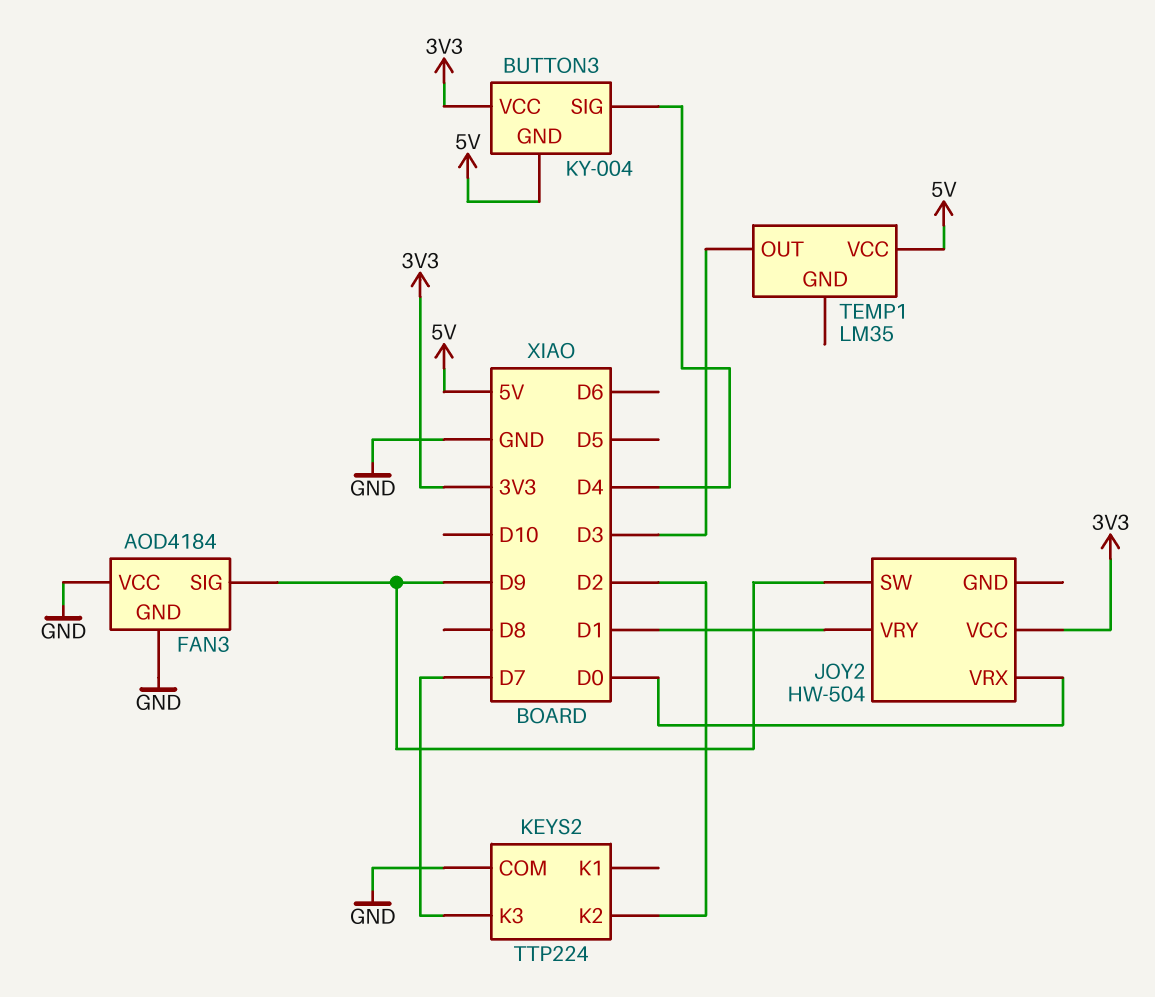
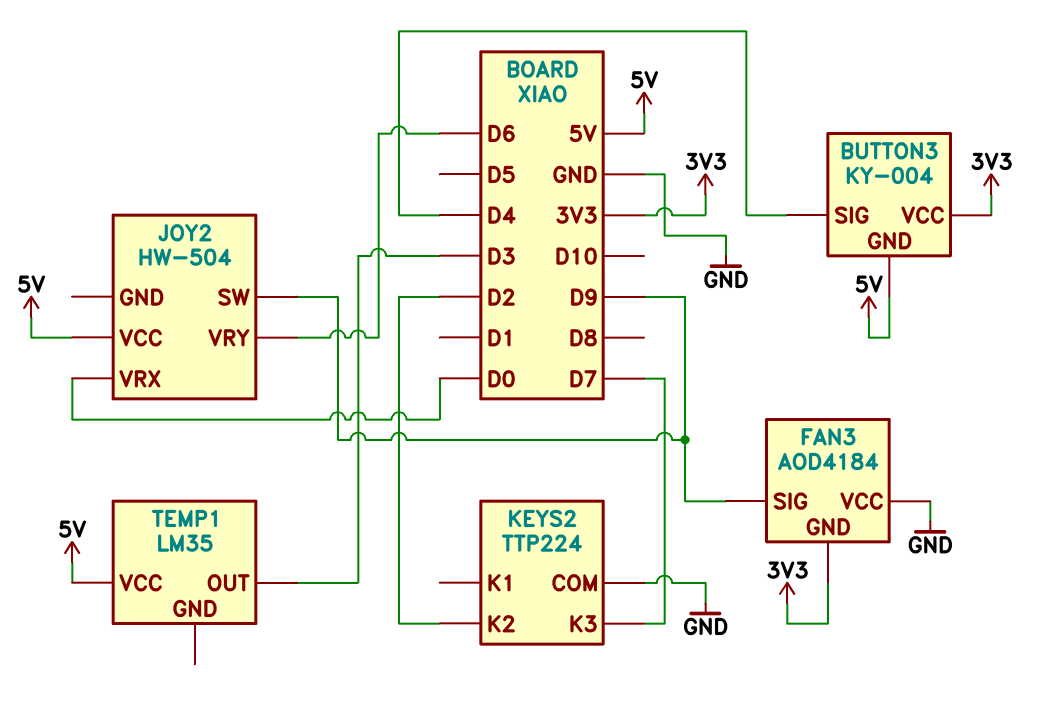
FAN3 pin GND: GND -> 3V3
JOY2 pin VCC: 3V3 -> 5V
JOY2 pin VRY: D1 -> D6

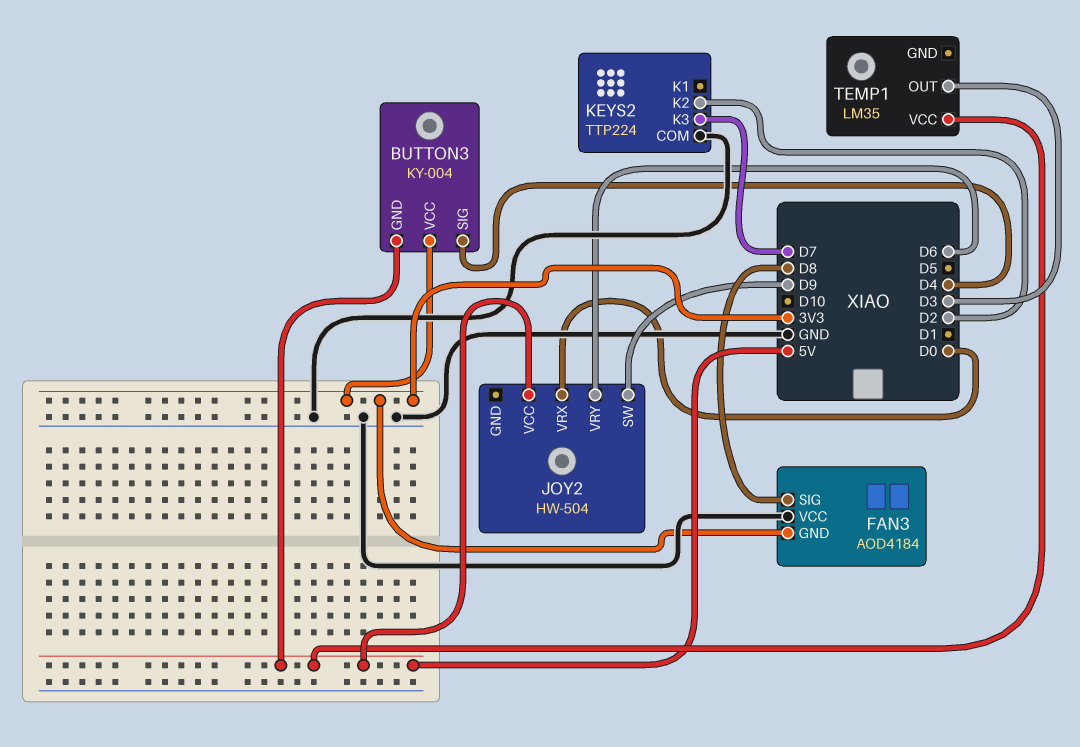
FAN3 pin SIG: D9 -> D8

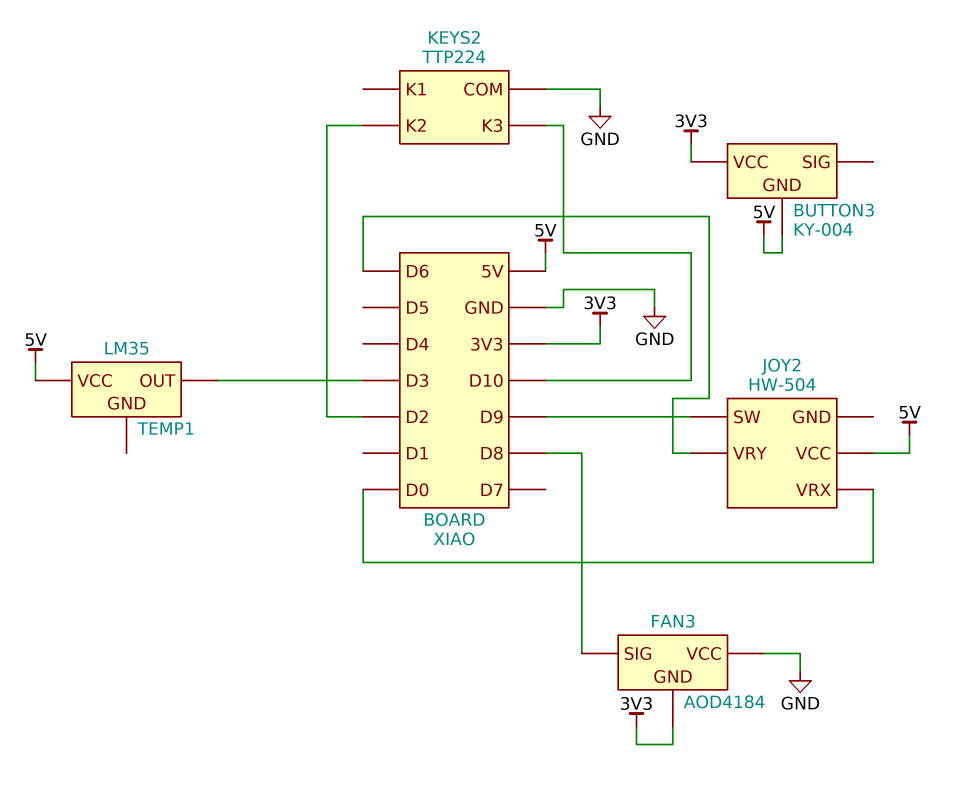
BUTTON3 pin SIG: D4 -> none
KEYS2 pin K3: D7 -> D10

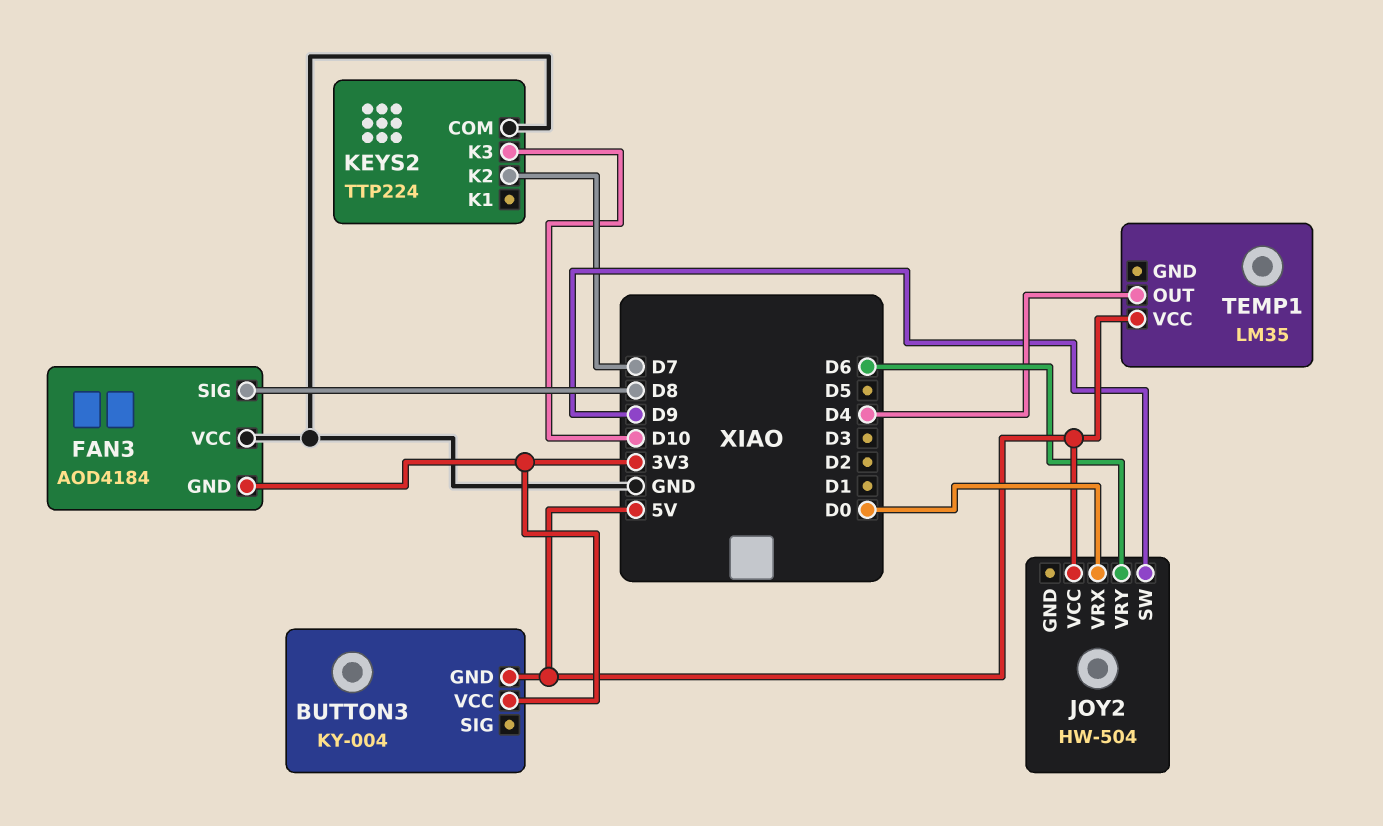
KEYS2 pin K2: D2 -> D7
TEMP1 pin OUT: D3 -> D4

